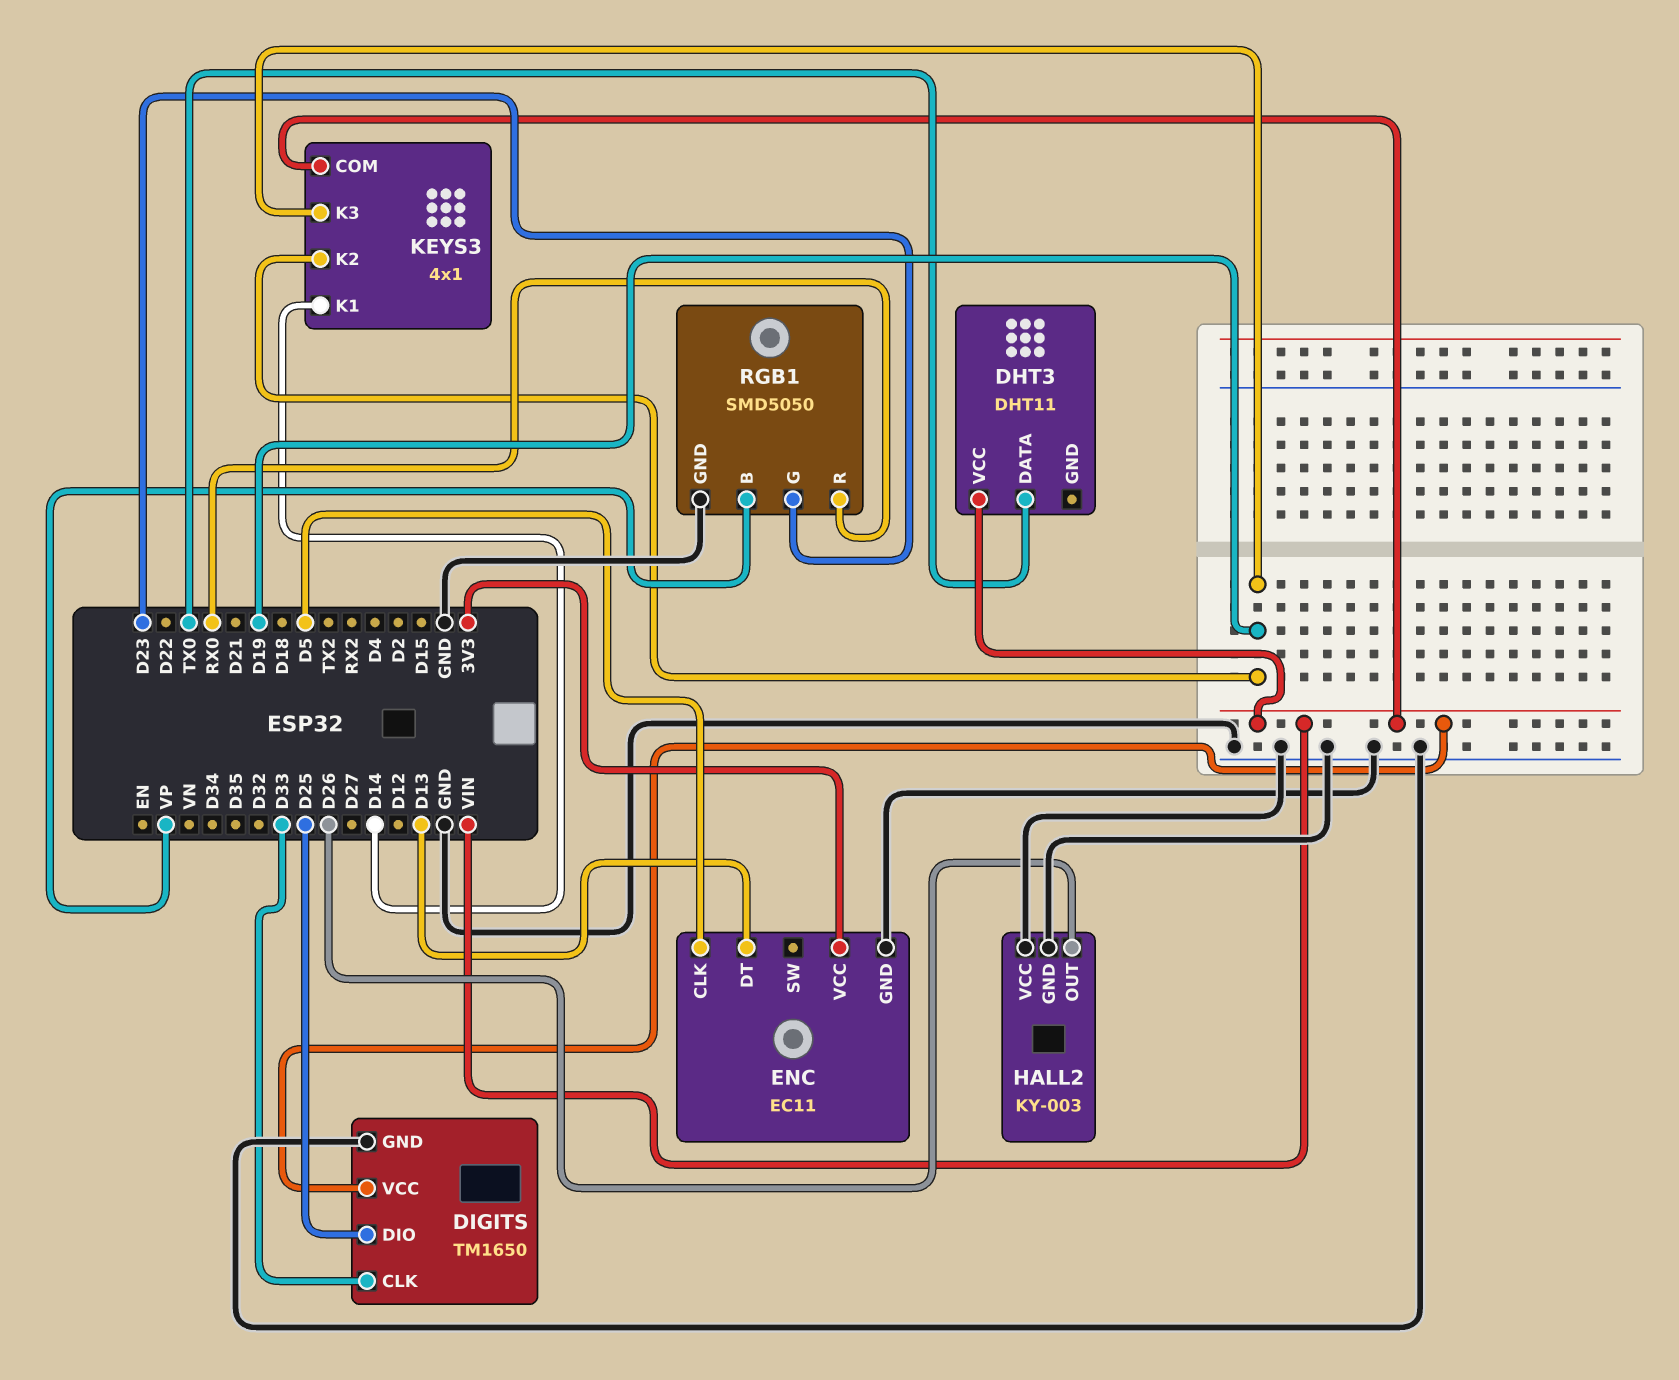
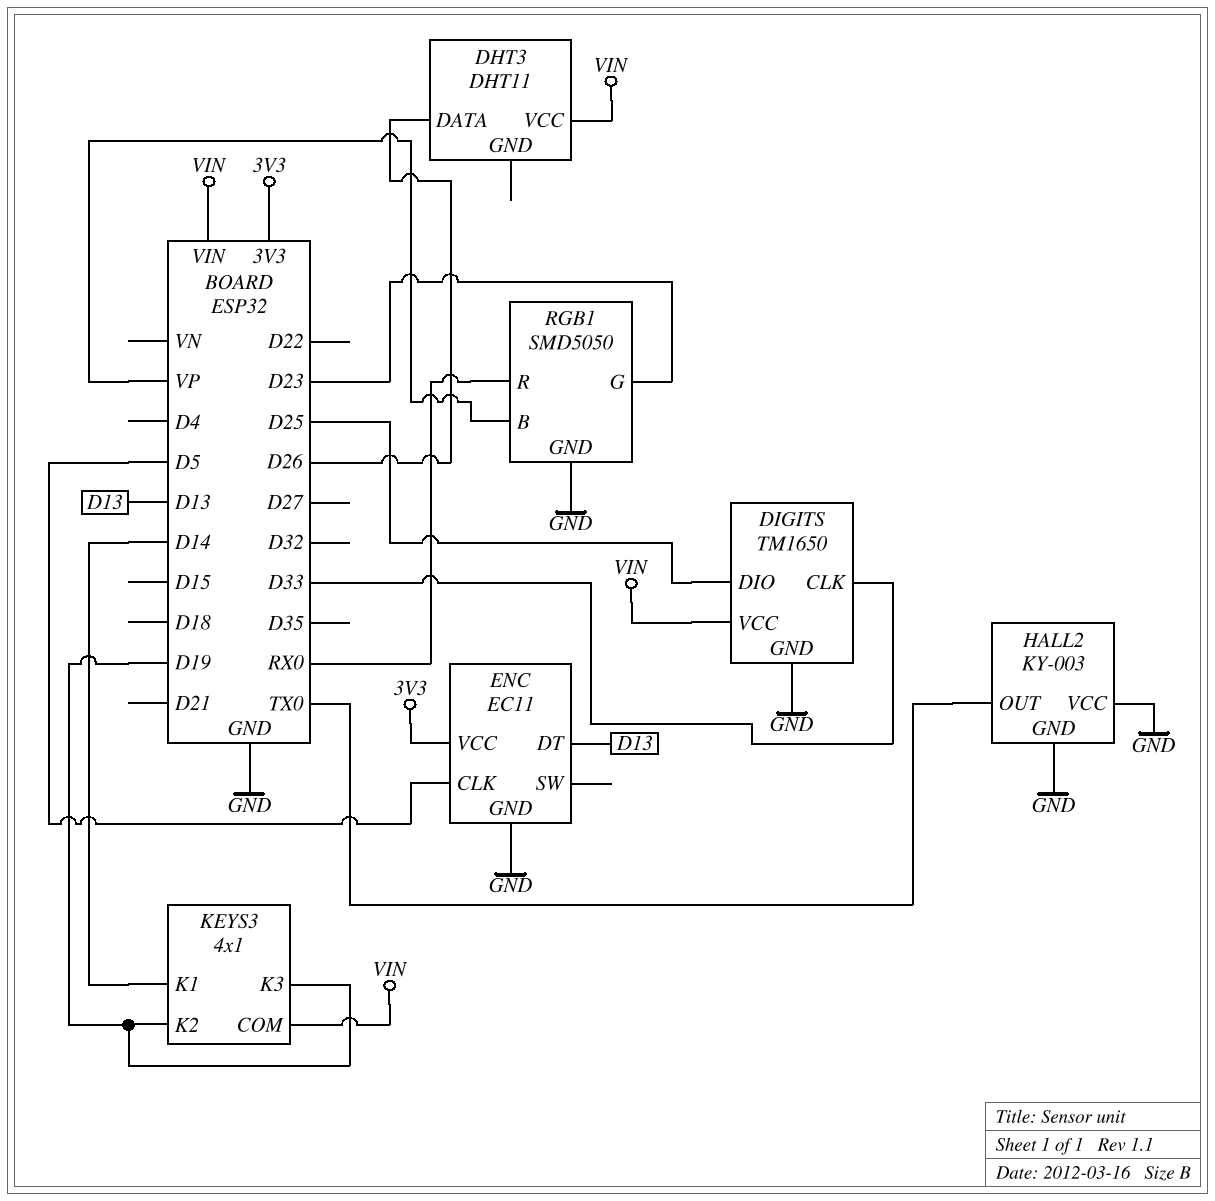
DHT3 pin DATA: TX0 -> D26
HALL2 pin OUT: D26 -> TX0

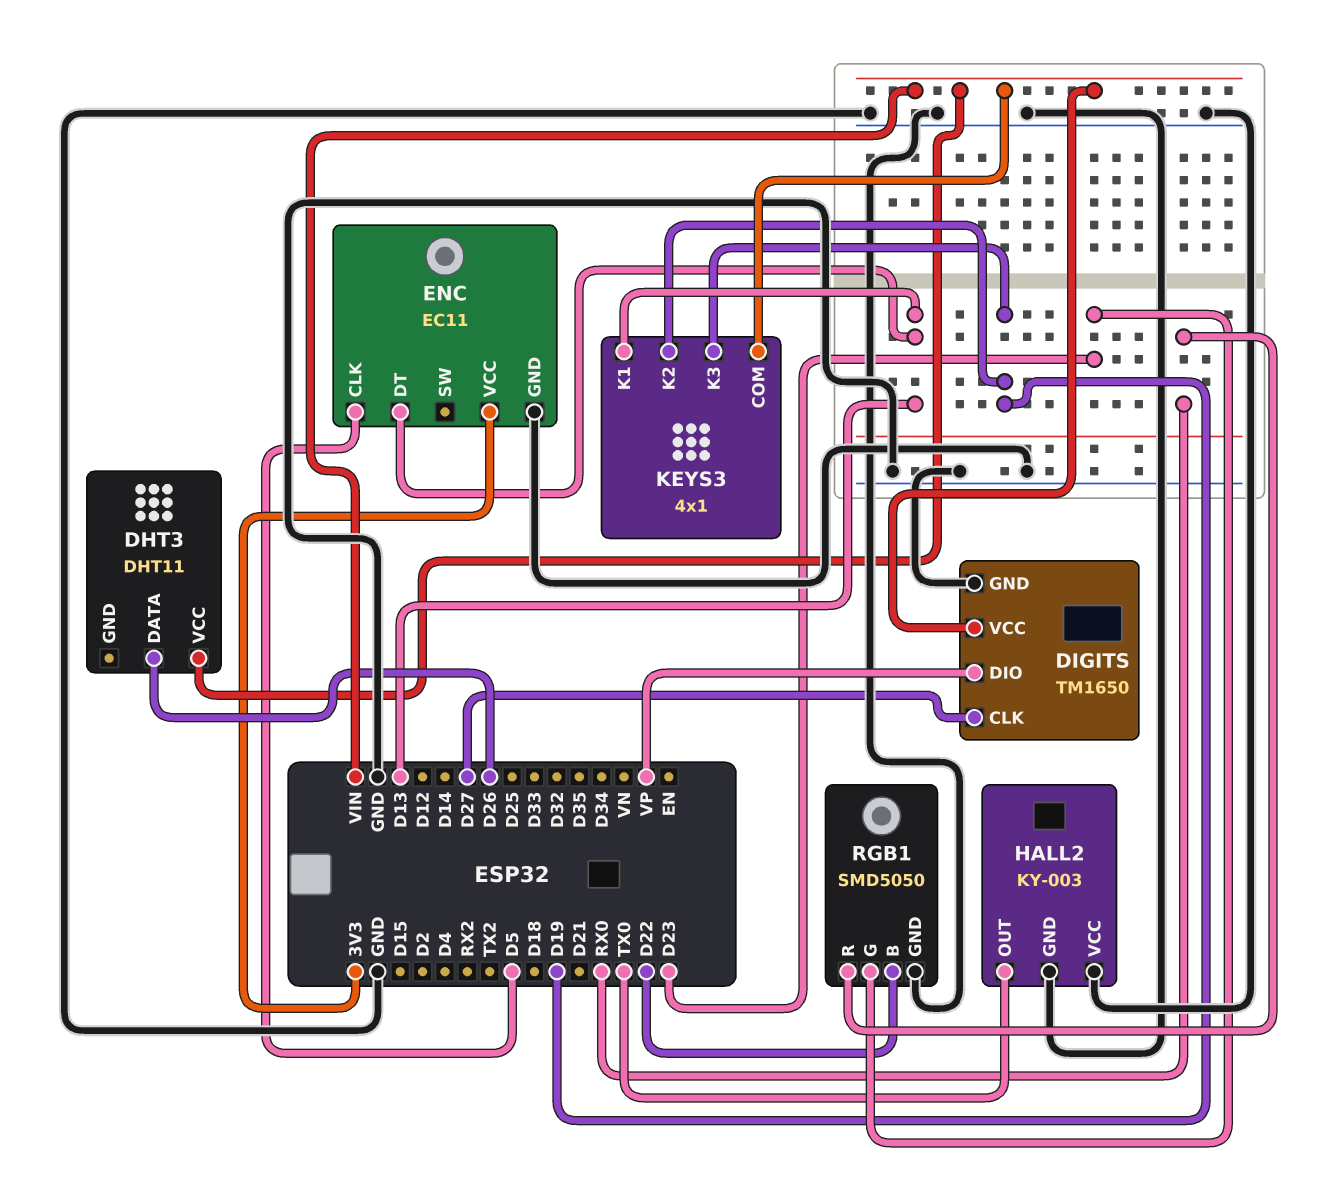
DIGITS pin CLK: D33 -> D27
DIGITS pin DIO: D25 -> VP
KEYS3 pin K1: D14 -> D13
RGB1 pin B: VP -> D22

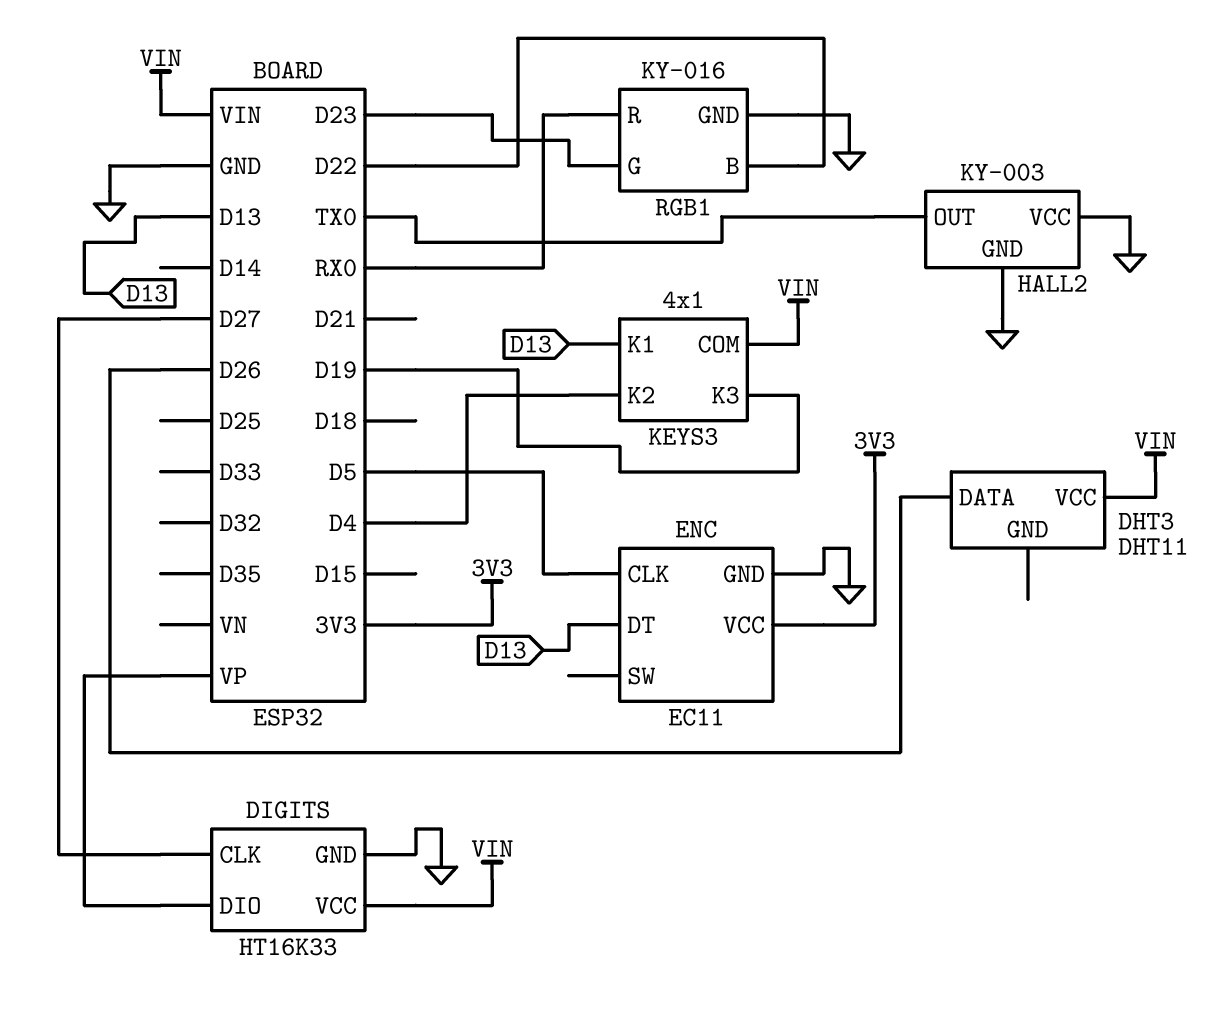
DIGITS: TM1650 -> HT16K33
KEYS3 pin K2: D19 -> D4
RGB1: SMD5050 -> KY-016

